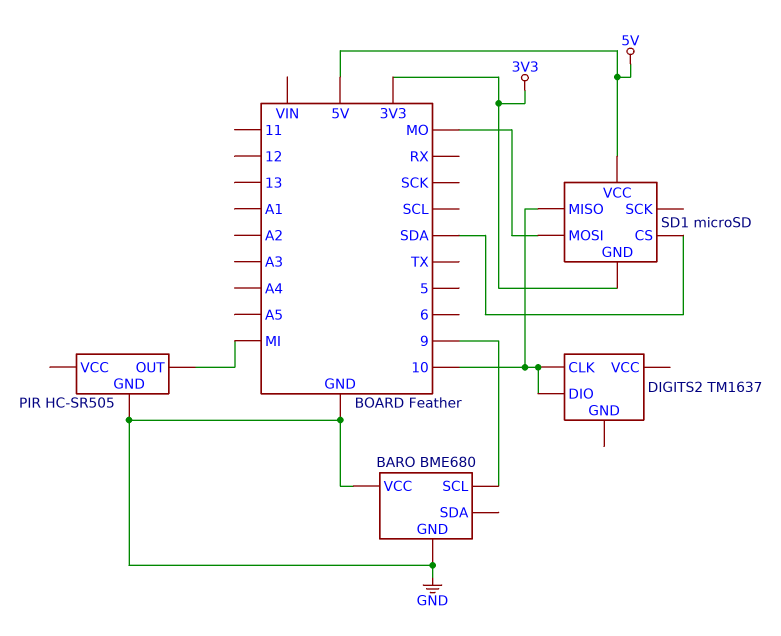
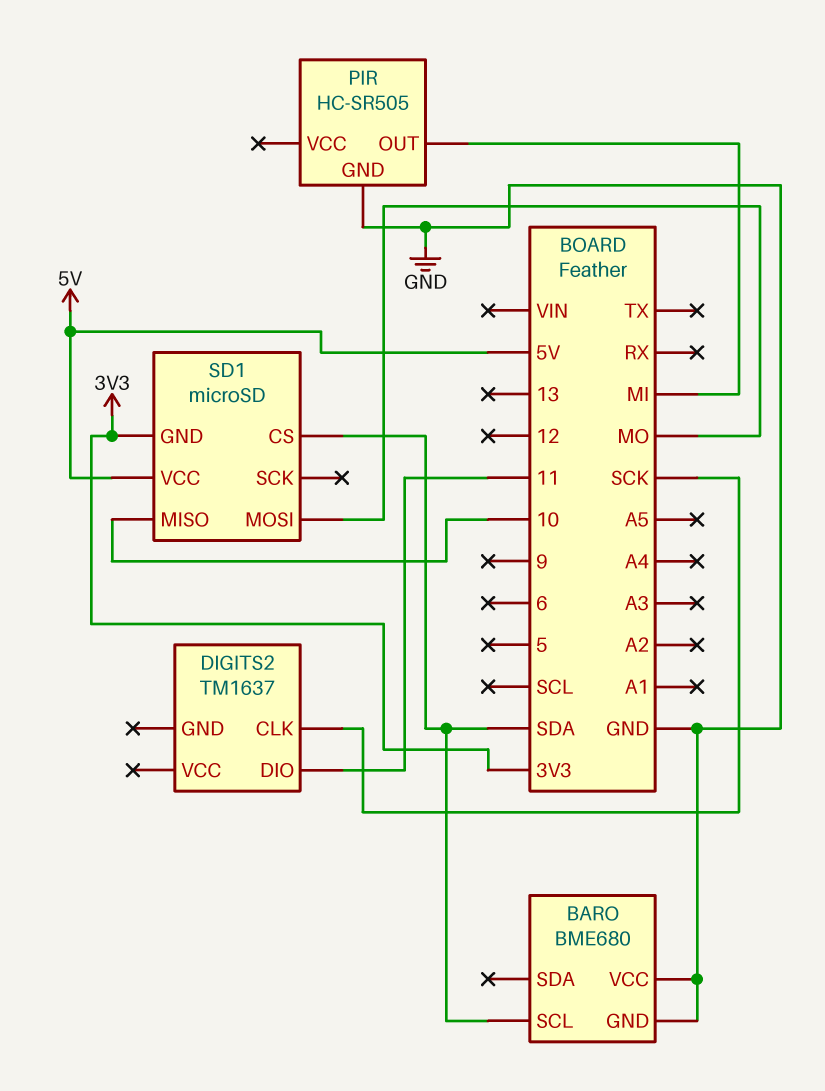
BARO pin SCL: 9 -> SDA
DIGITS2 pin CLK: 10 -> SCK
DIGITS2 pin DIO: 10 -> 11

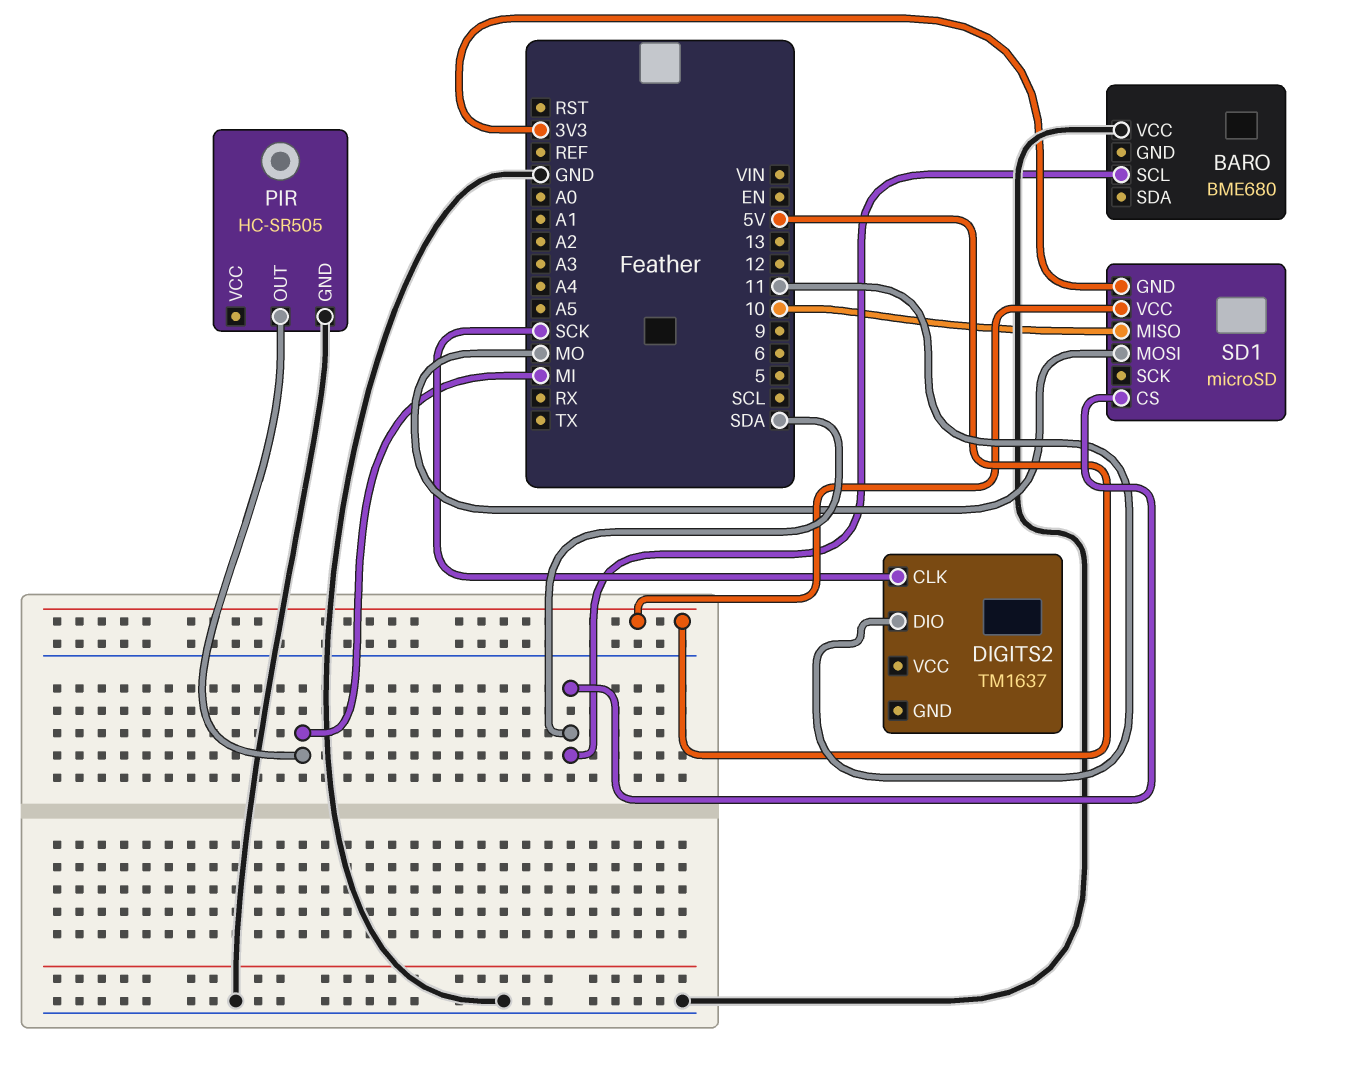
BARO pin GND: GND -> none

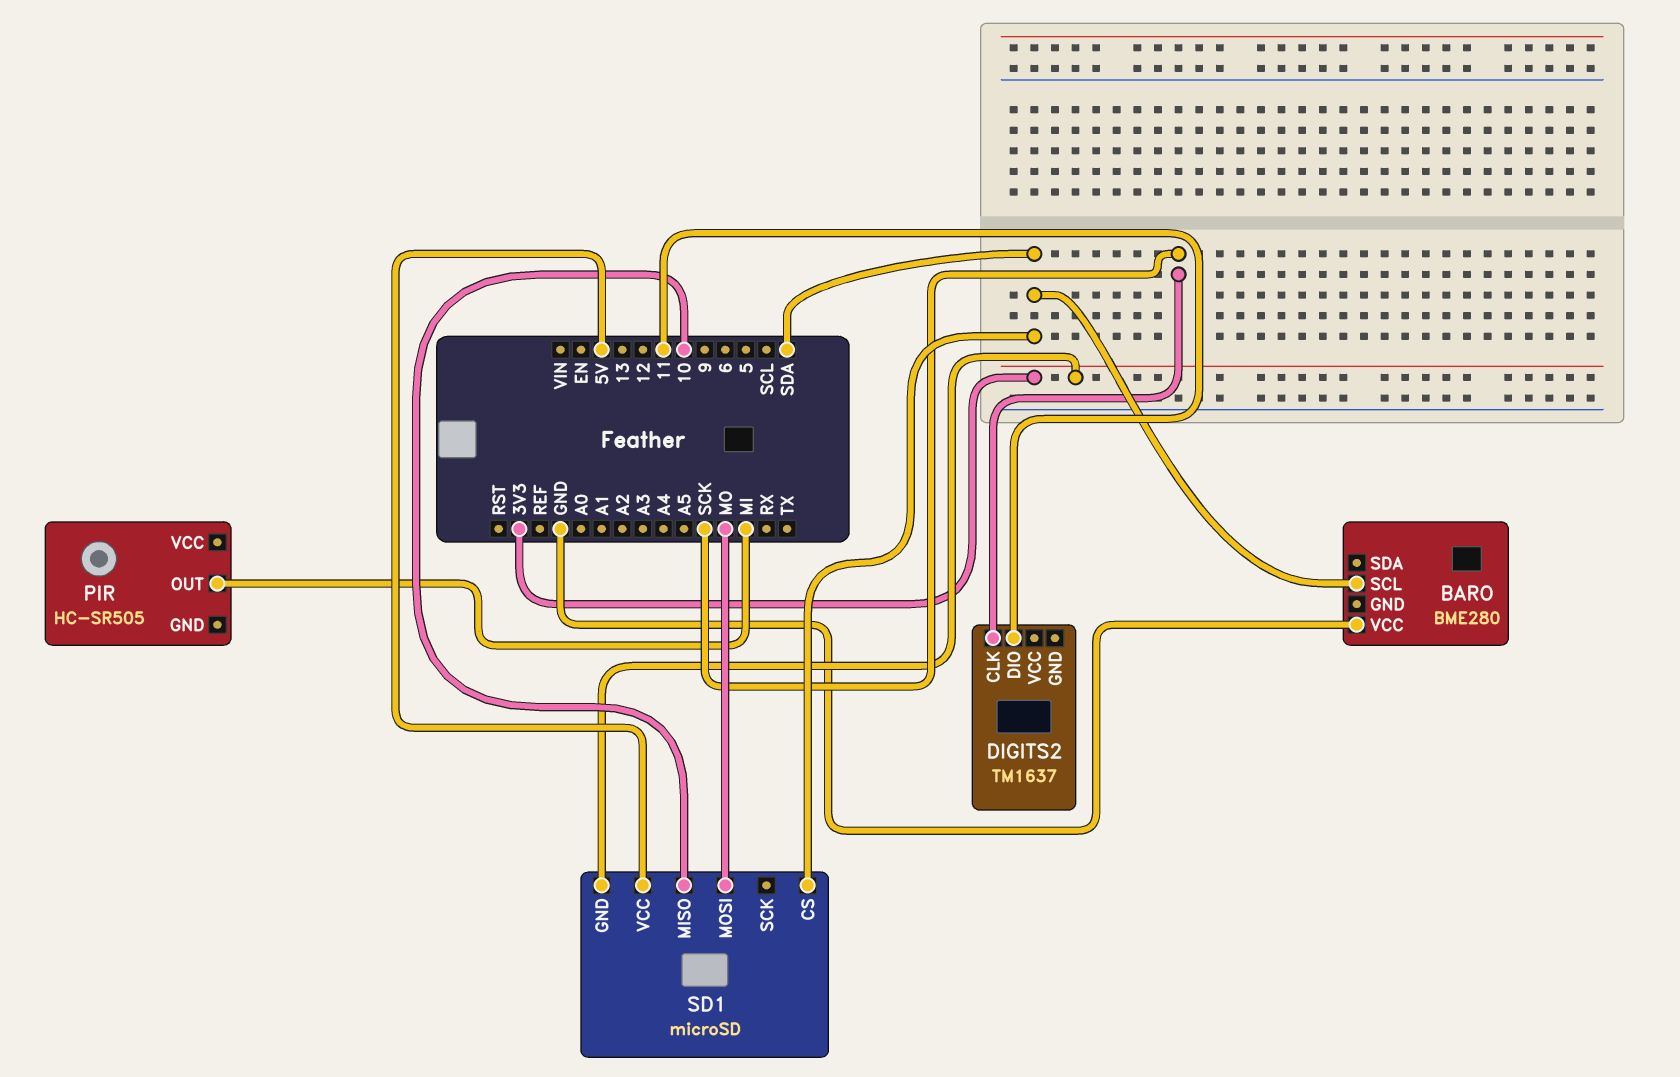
BARO: BME680 -> BME280
PIR pin GND: GND -> none

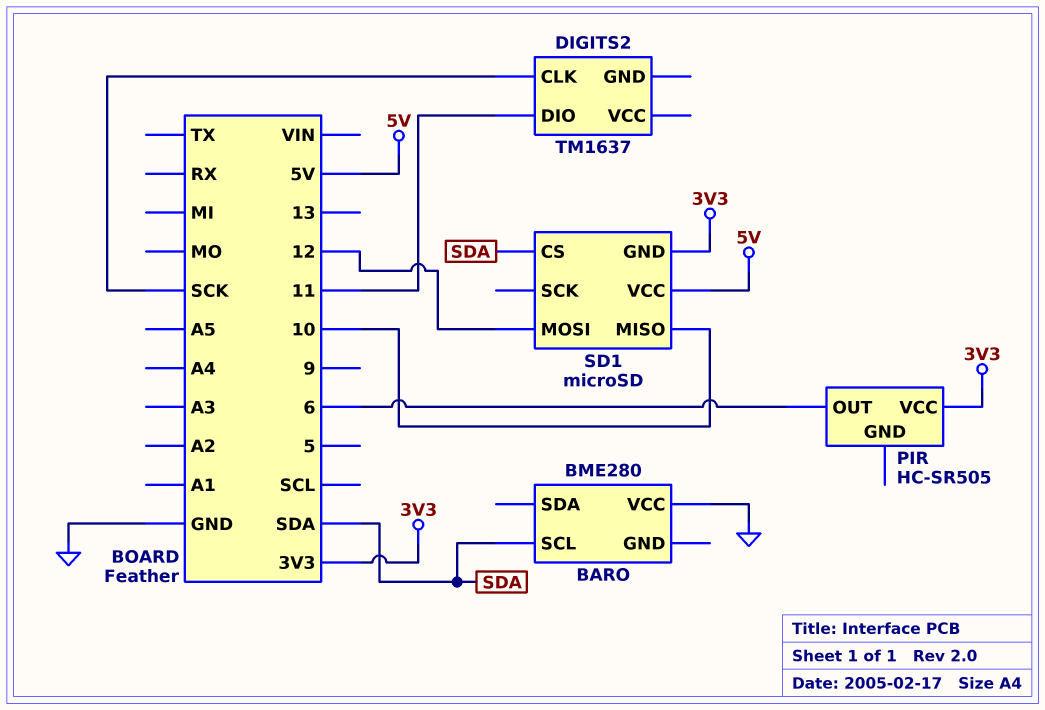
PIR pin OUT: MI -> 6
PIR pin VCC: none -> 3V3
SD1 pin MOSI: MO -> 12

